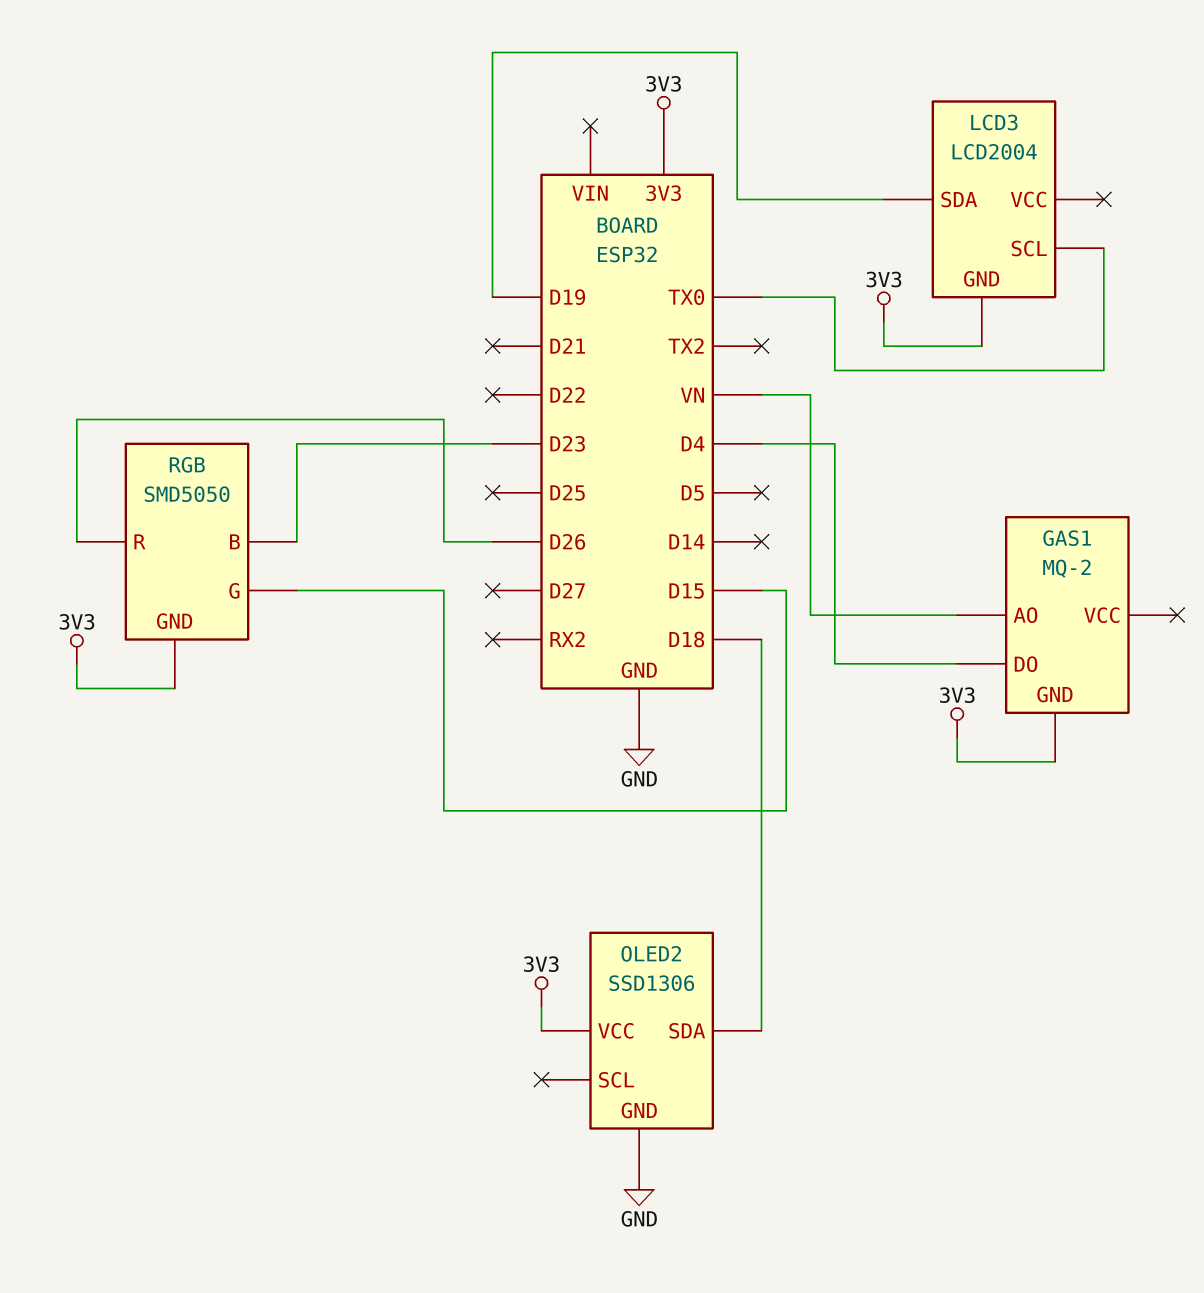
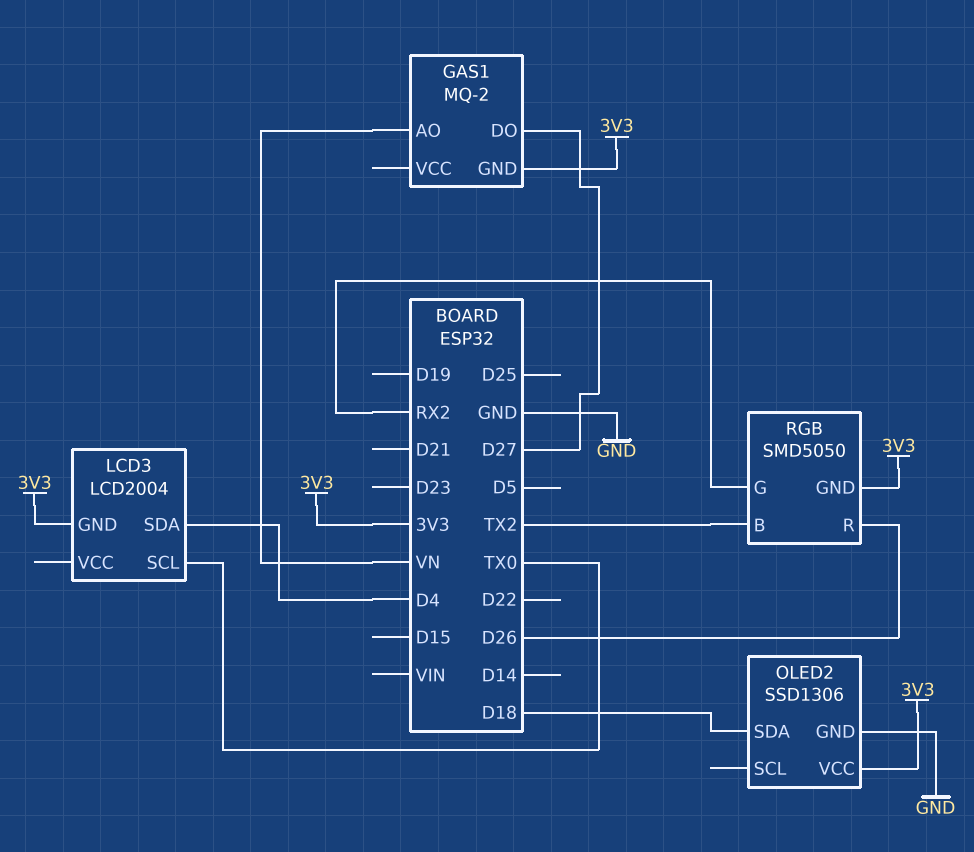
GAS1 pin DO: D4 -> D27
LCD3 pin SDA: D19 -> D4
RGB pin B: D23 -> TX2
RGB pin G: D15 -> RX2

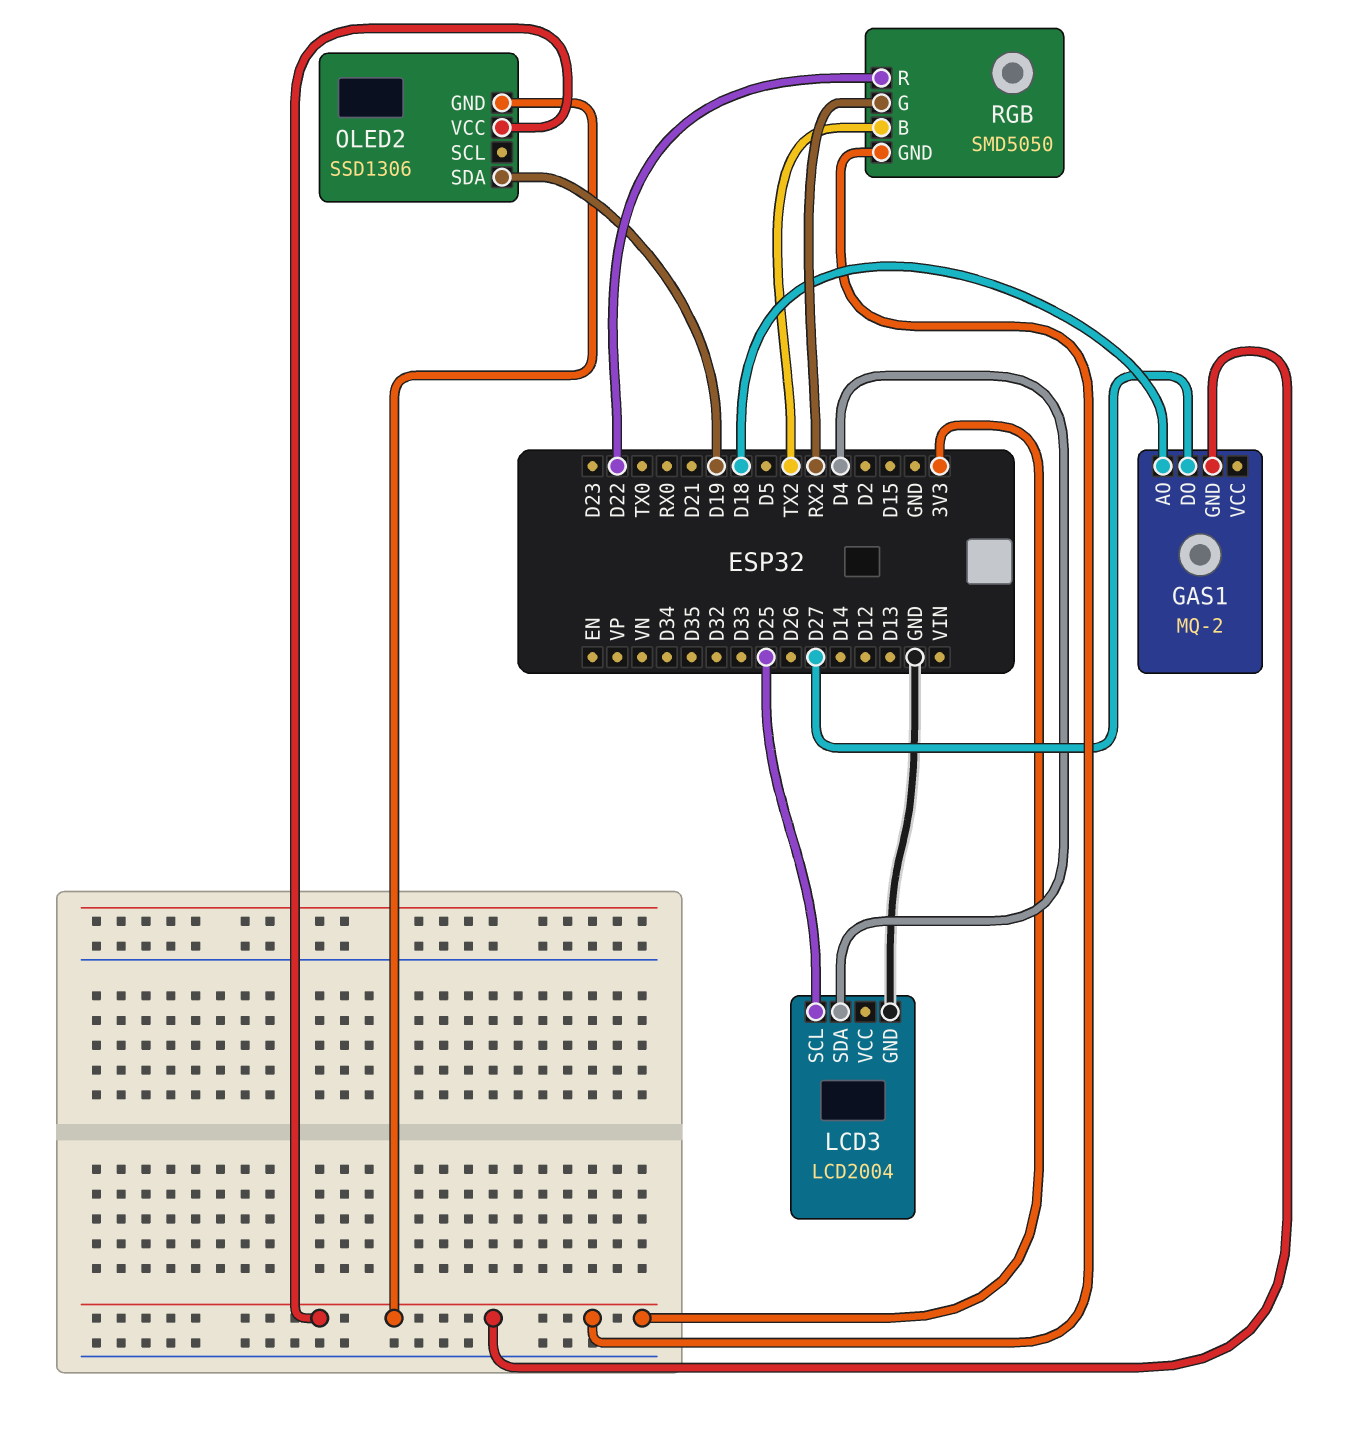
GAS1 pin AO: VN -> D18
LCD3 pin GND: 3V3 -> GND
LCD3 pin SCL: TX0 -> D25
OLED2 pin GND: GND -> 3V3
OLED2 pin SDA: D18 -> D19
RGB pin R: D26 -> D22

